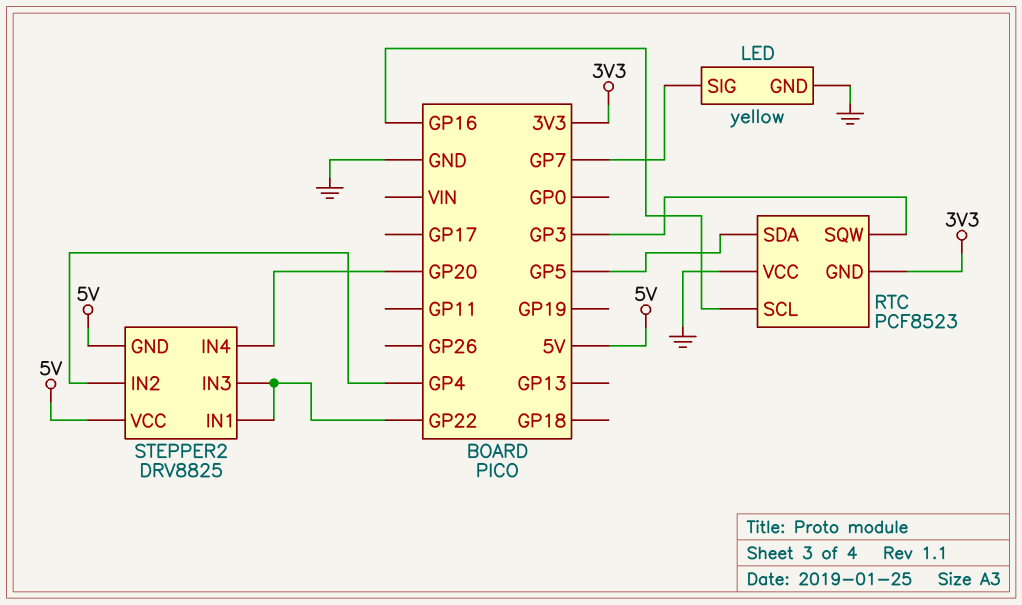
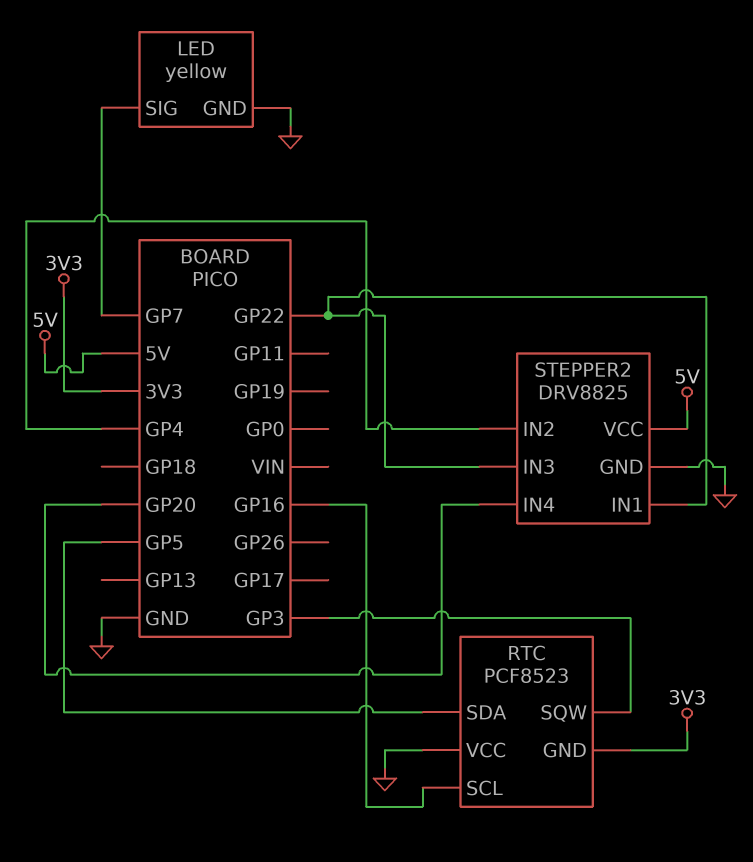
STEPPER2 pin GND: 5V -> GND

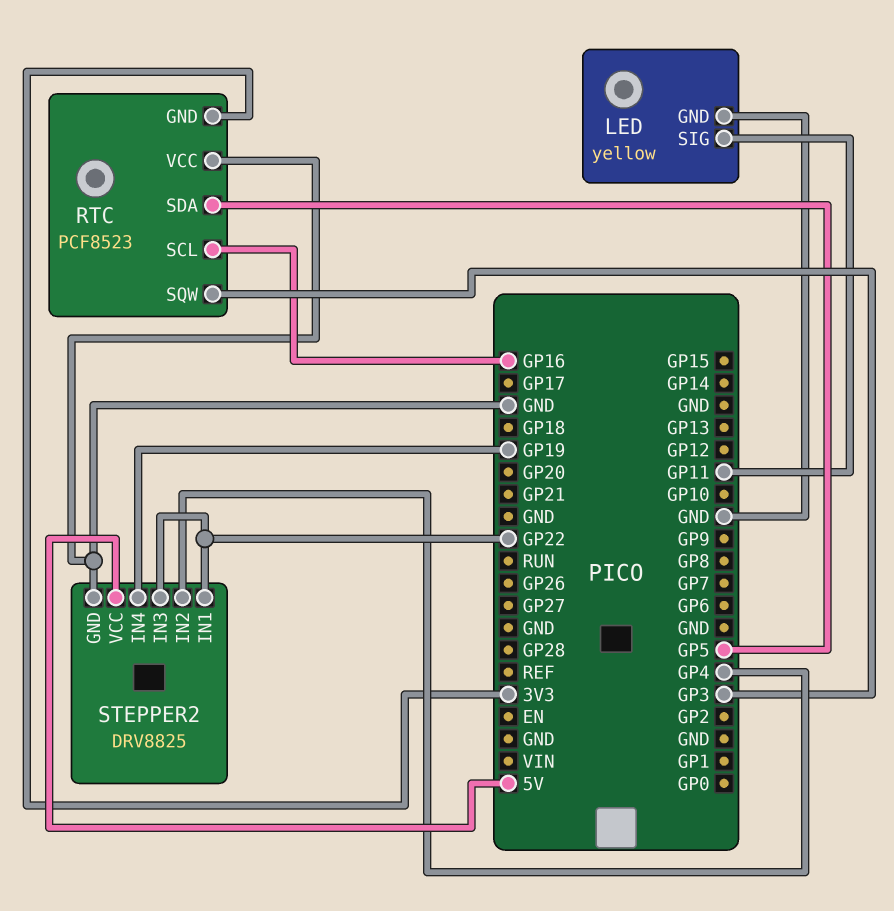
LED pin SIG: GP7 -> GP11
STEPPER2 pin IN4: GP20 -> GP19

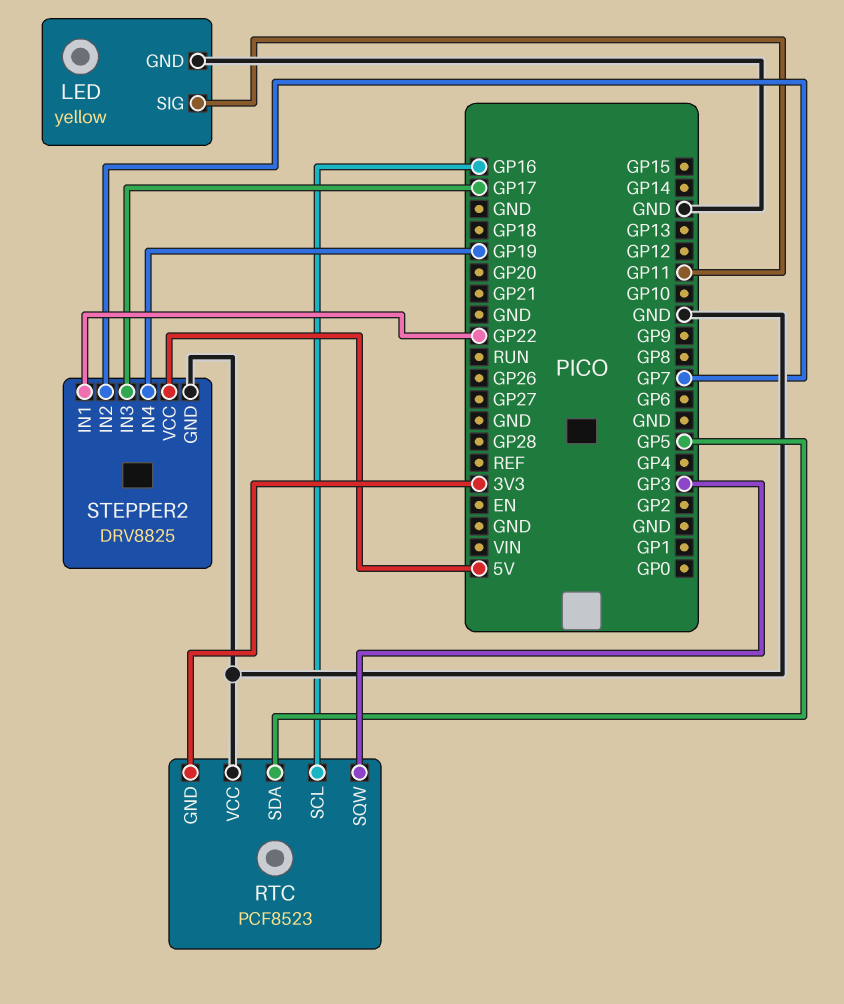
STEPPER2 pin IN2: GP4 -> GP7
STEPPER2 pin IN3: GP22 -> GP17

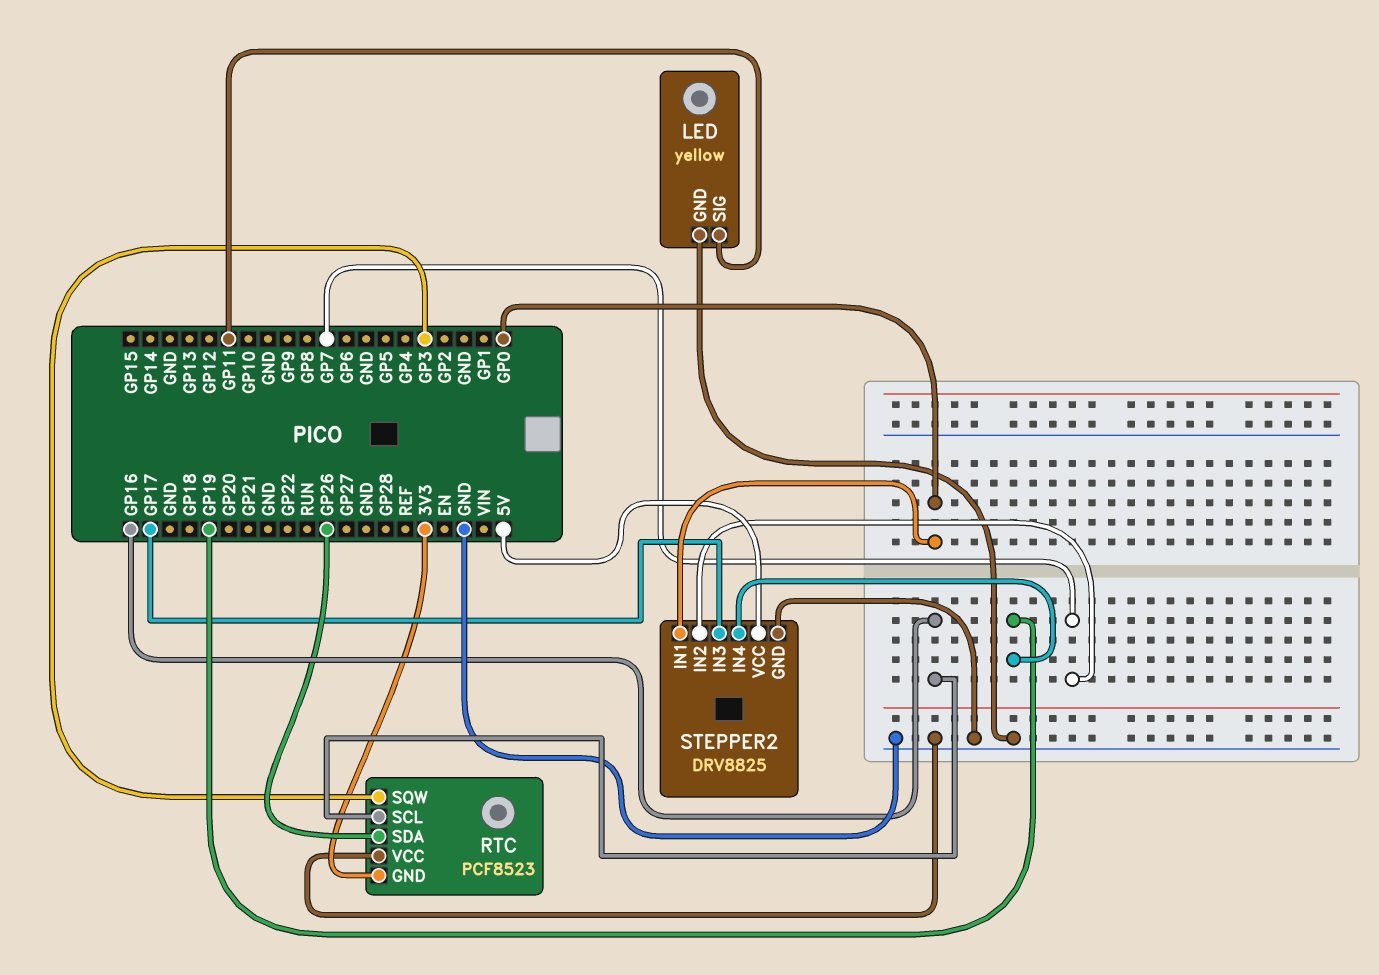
RTC pin SDA: GP5 -> GP26
STEPPER2 pin IN1: GP22 -> GP0

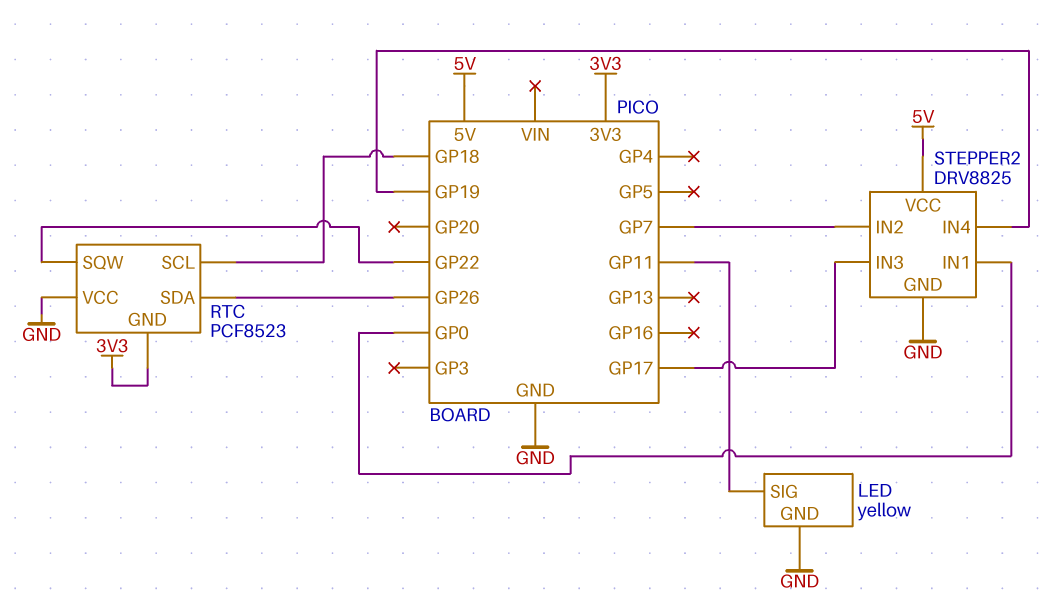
RTC pin SCL: GP16 -> GP18
RTC pin SQW: GP3 -> GP22

